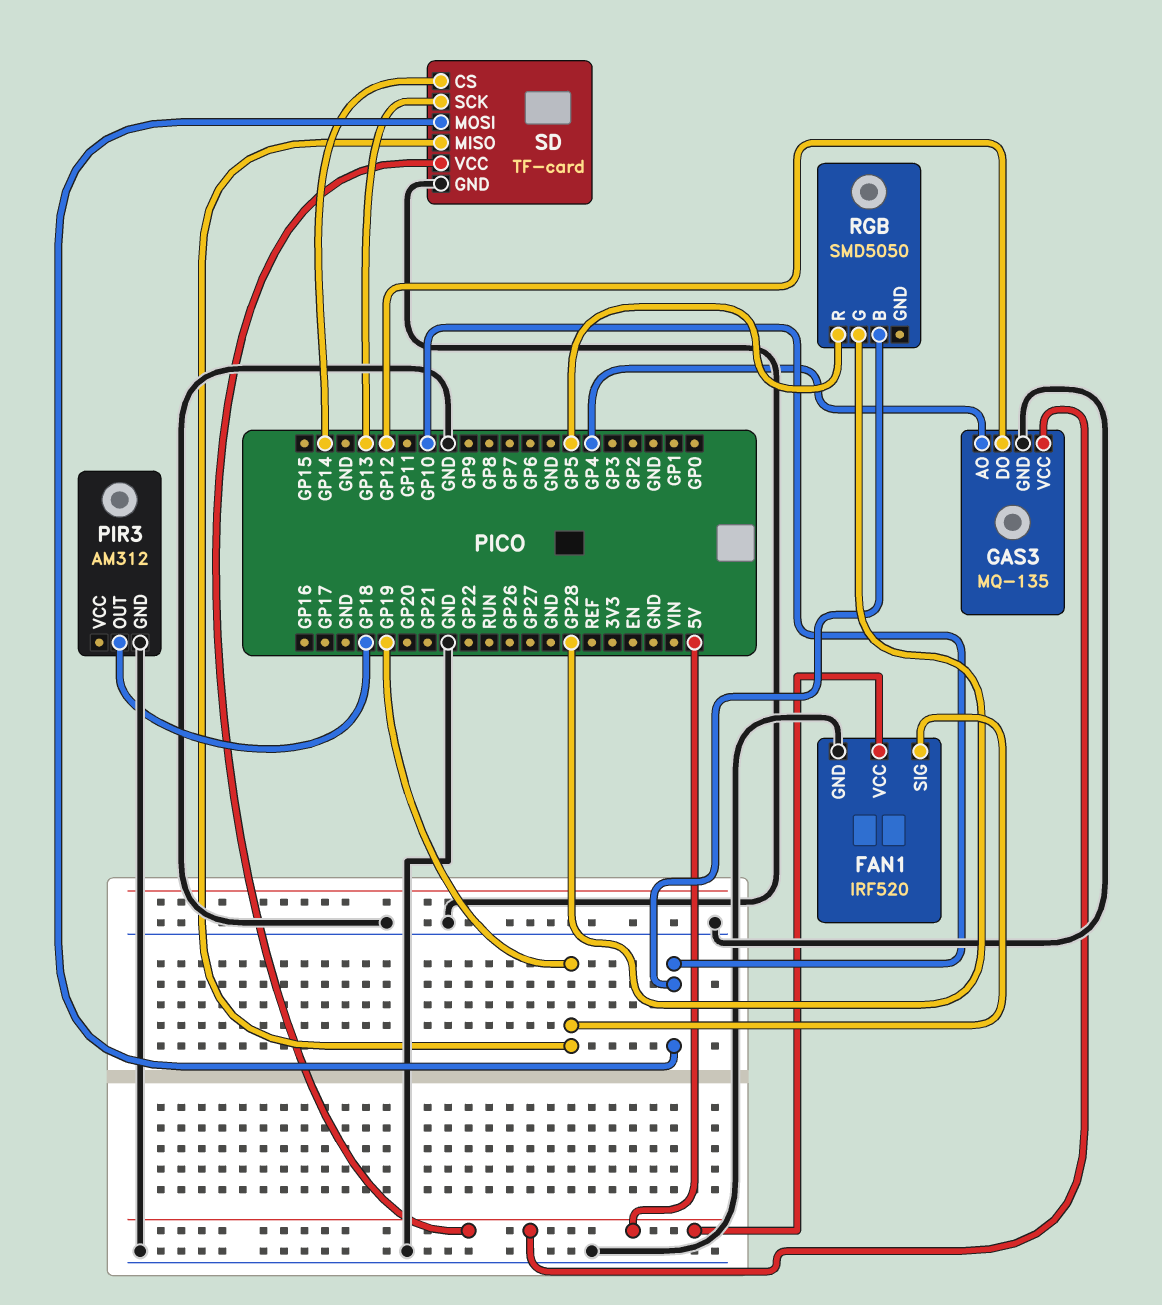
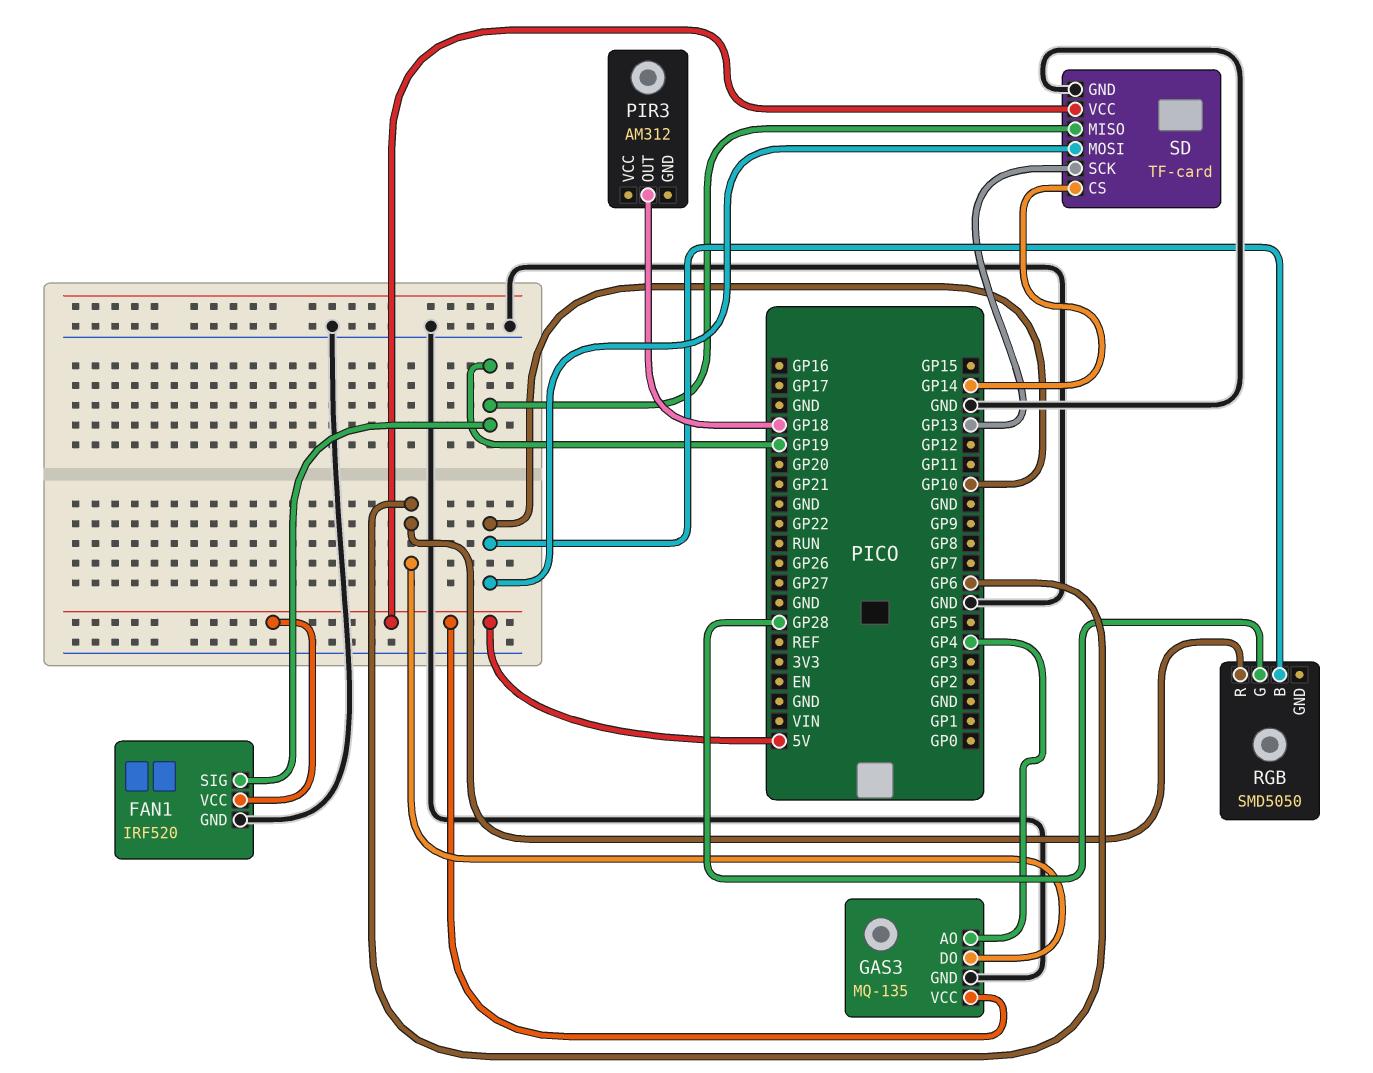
GAS3 pin DO: GP12 -> GP6
PIR3 pin GND: GND -> none
RGB pin R: GP5 -> GP6

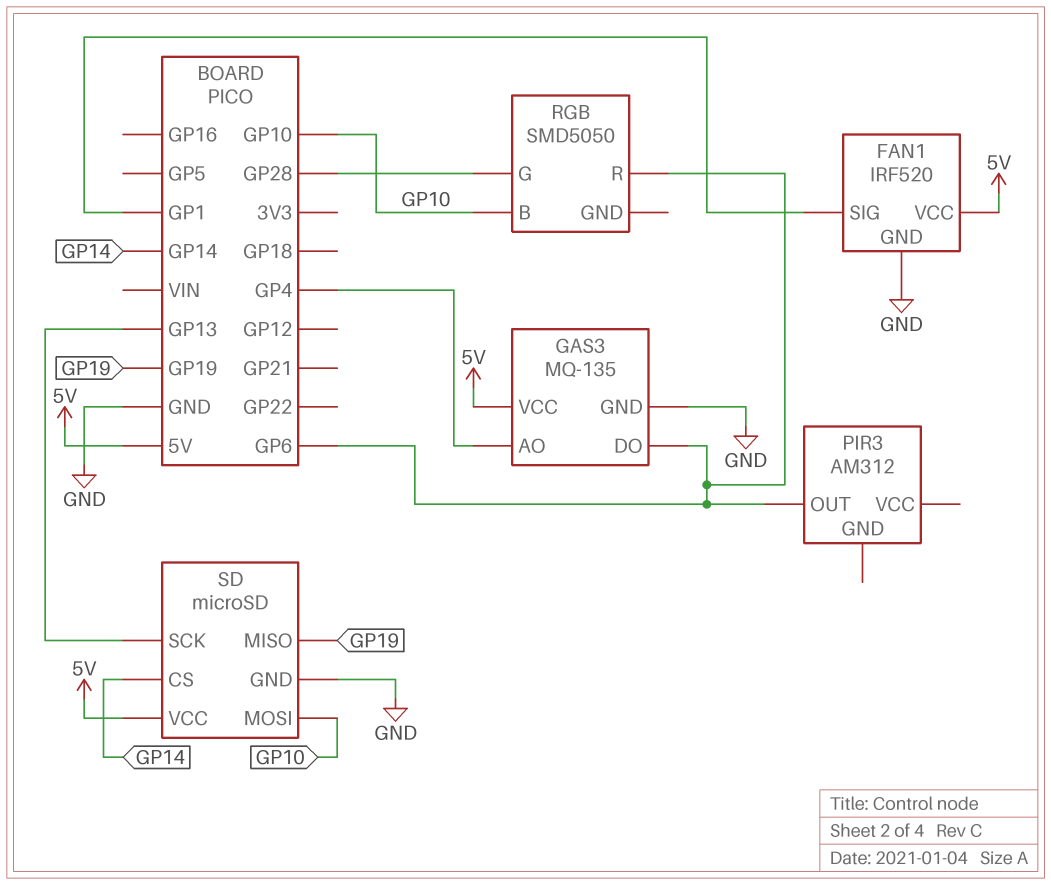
FAN1 pin SIG: GP19 -> GP1
PIR3 pin OUT: GP18 -> GP6
SD: TF-card -> microSD

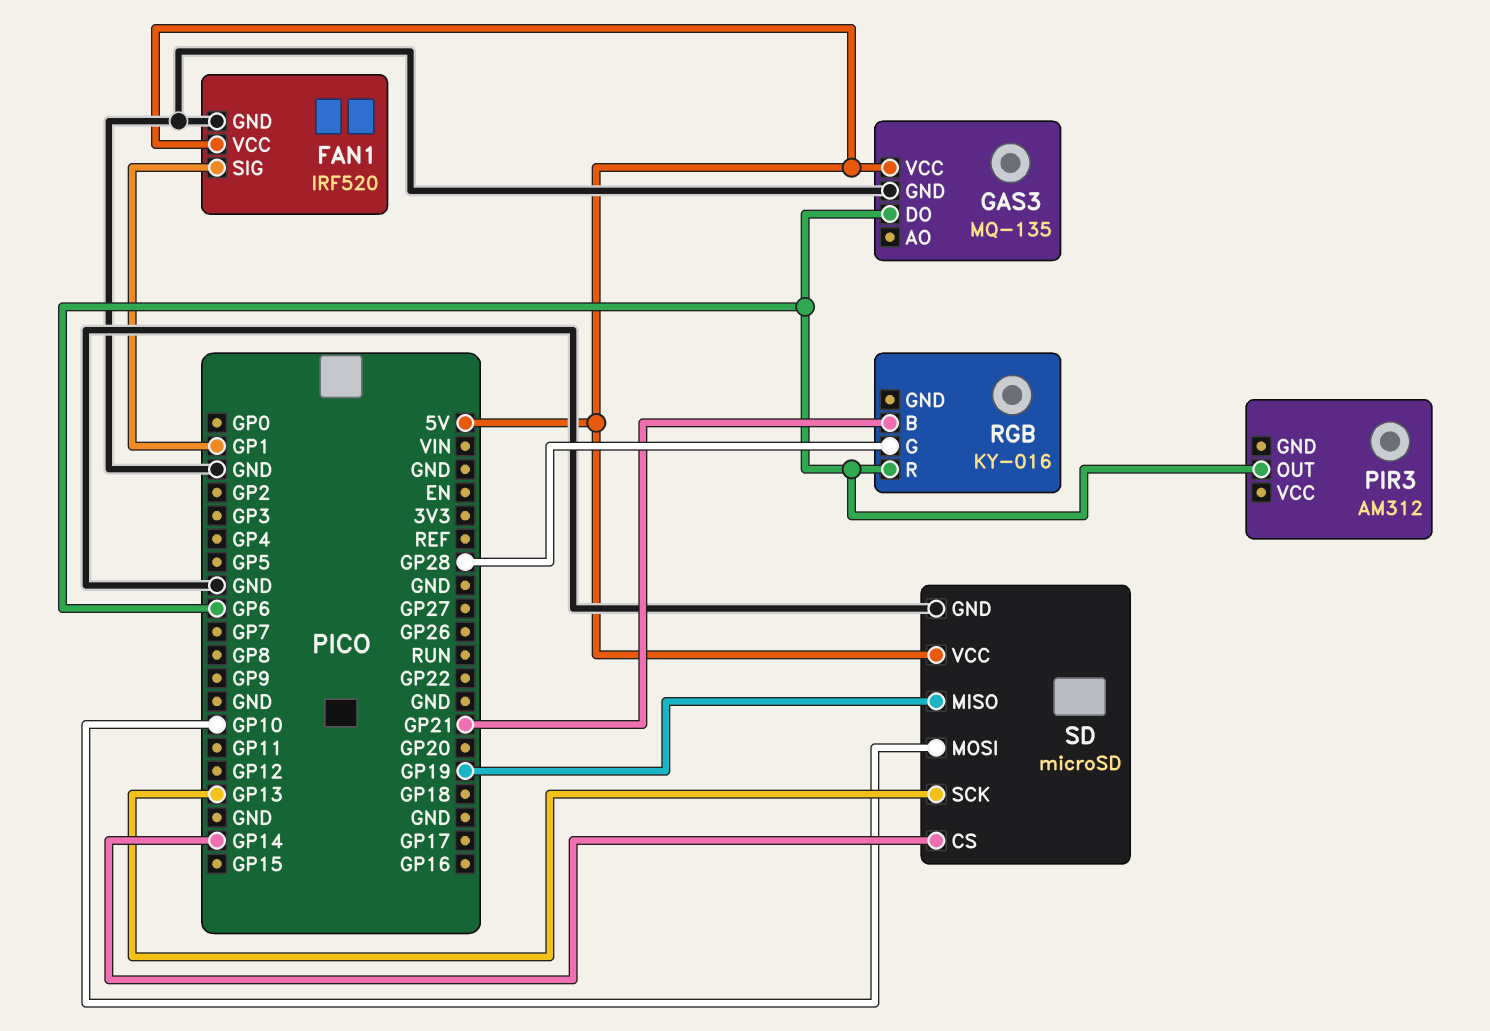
GAS3 pin AO: GP4 -> none
RGB: SMD5050 -> KY-016
RGB pin B: GP10 -> GP21

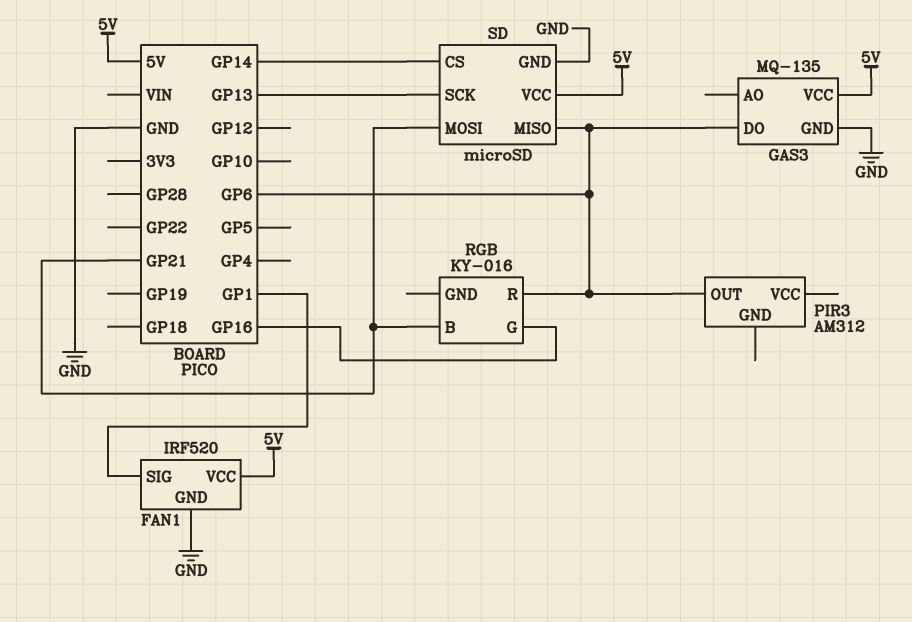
RGB pin G: GP28 -> GP16
SD pin MISO: GP19 -> GP6
SD pin MOSI: GP10 -> GP21

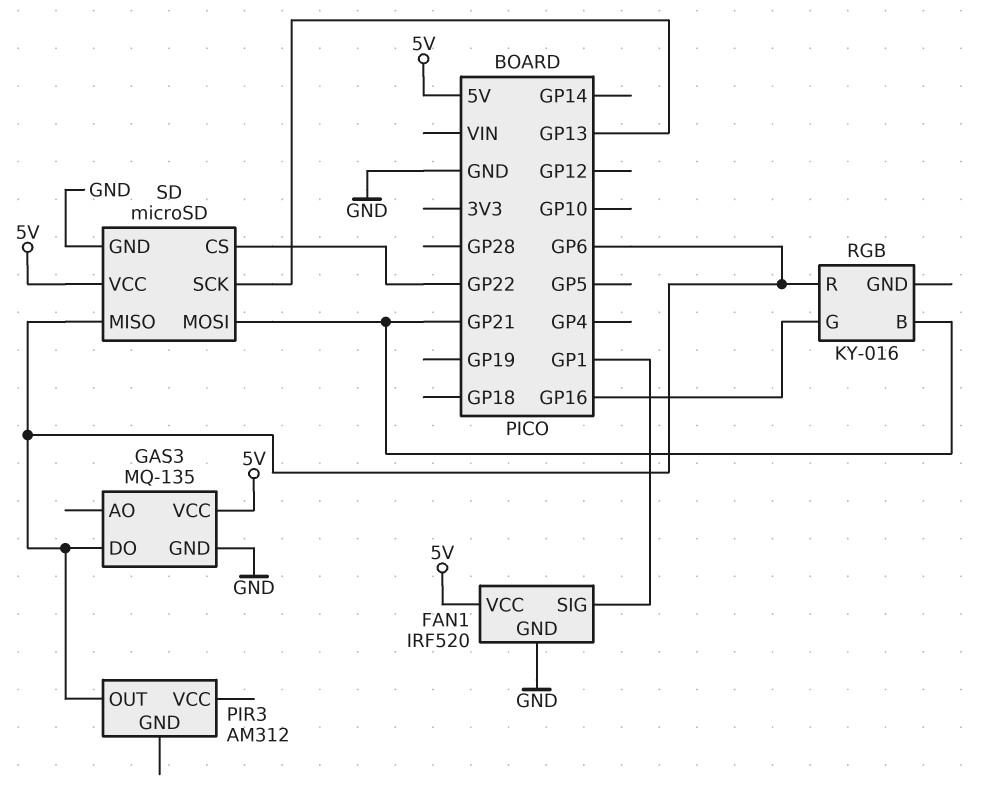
SD pin CS: GP14 -> GP22

